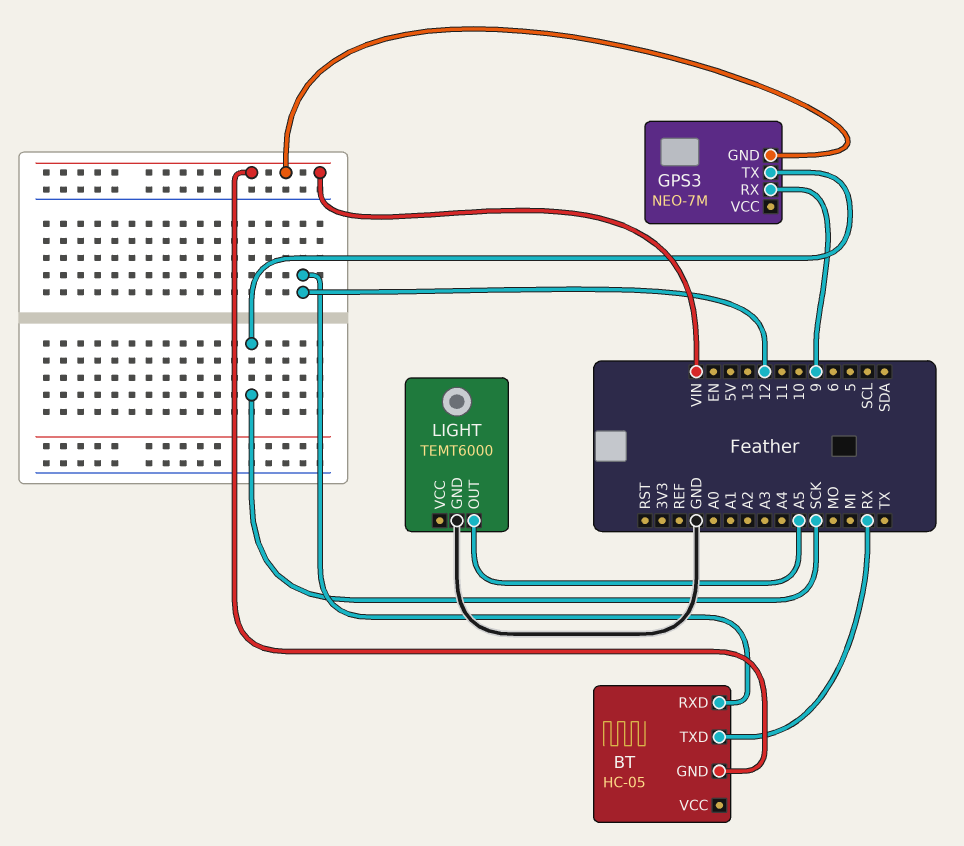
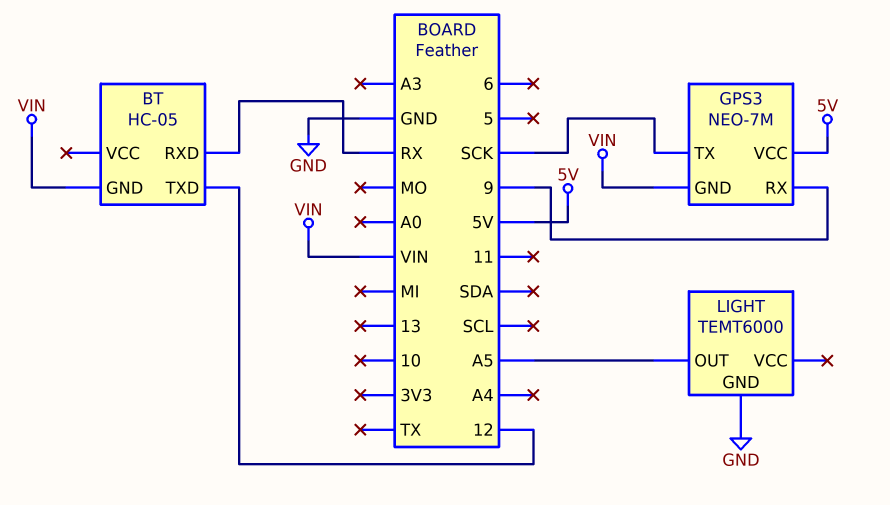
BT pin RXD: 12 -> RX
BT pin TXD: RX -> 12
GPS3 pin VCC: none -> 5V

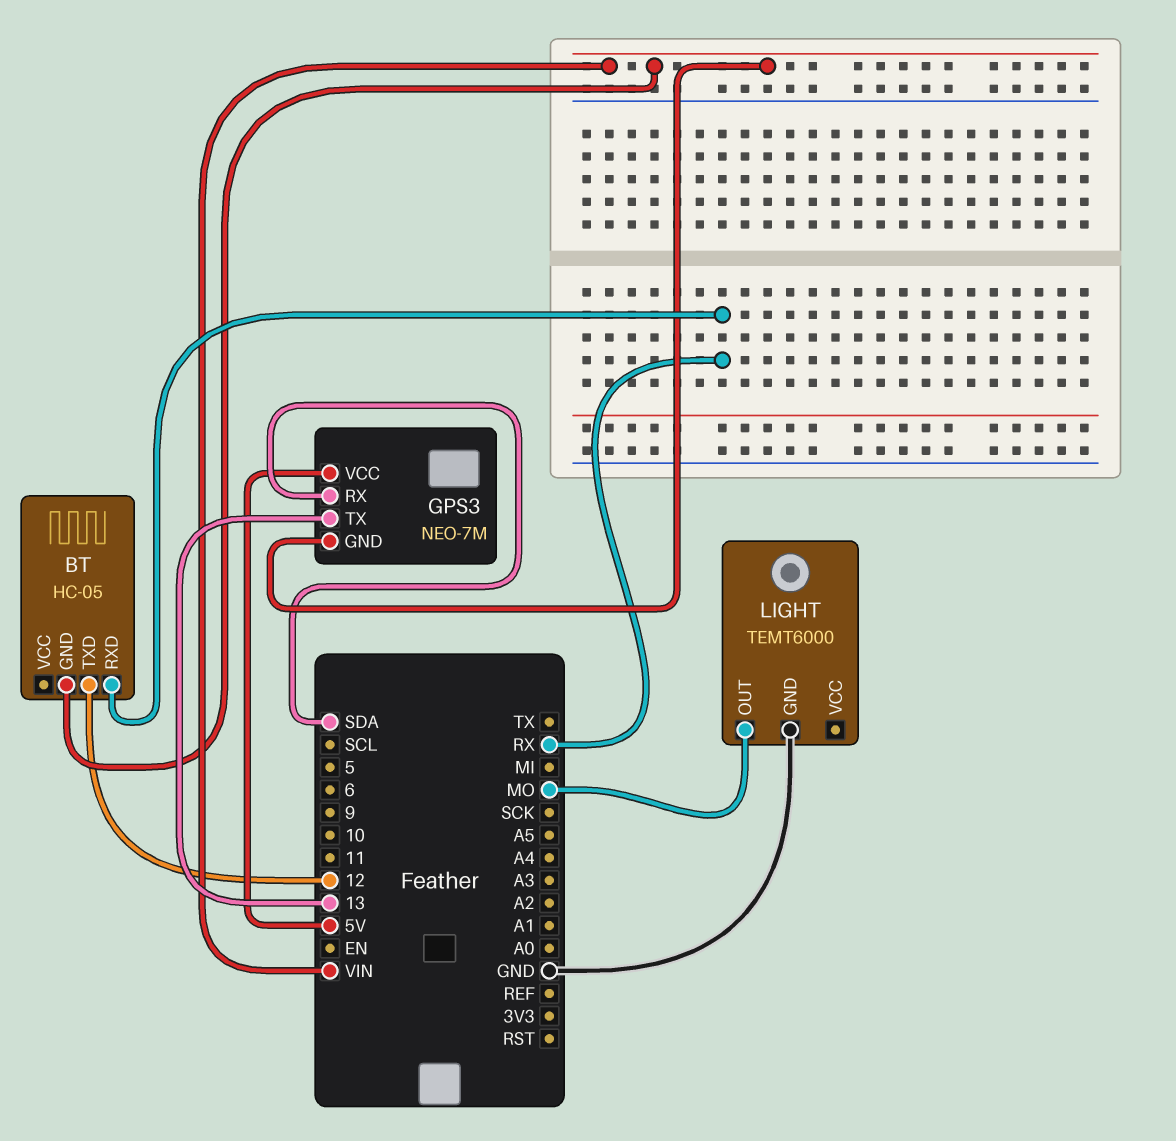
GPS3 pin RX: 9 -> SDA
GPS3 pin TX: SCK -> 13
LIGHT pin OUT: A5 -> MO

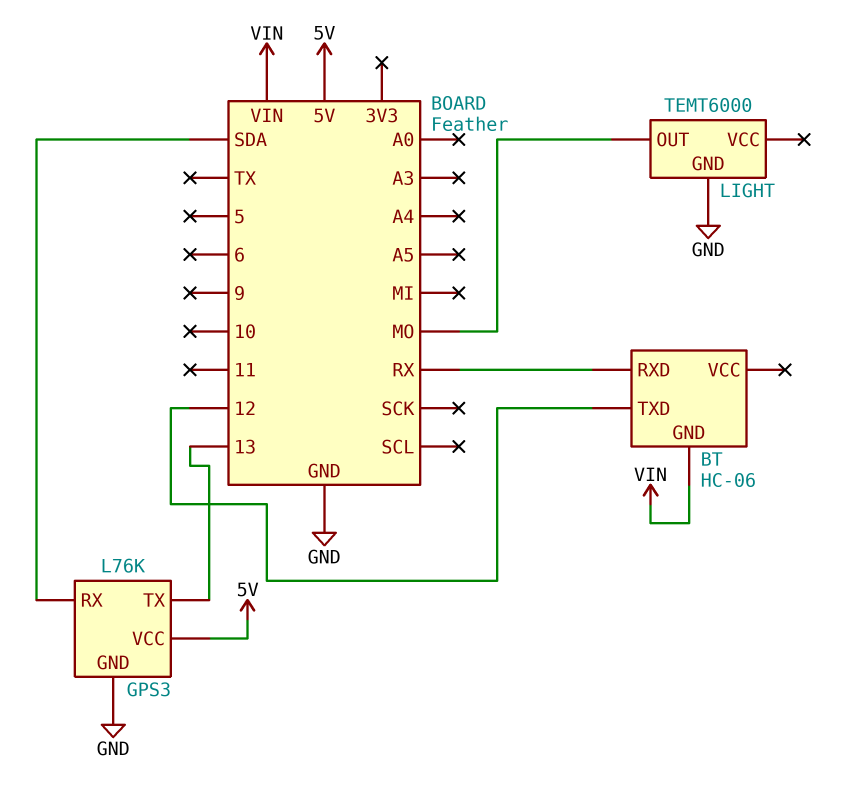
BT: HC-05 -> HC-06
GPS3: NEO-7M -> L76K
GPS3 pin GND: VIN -> GND

